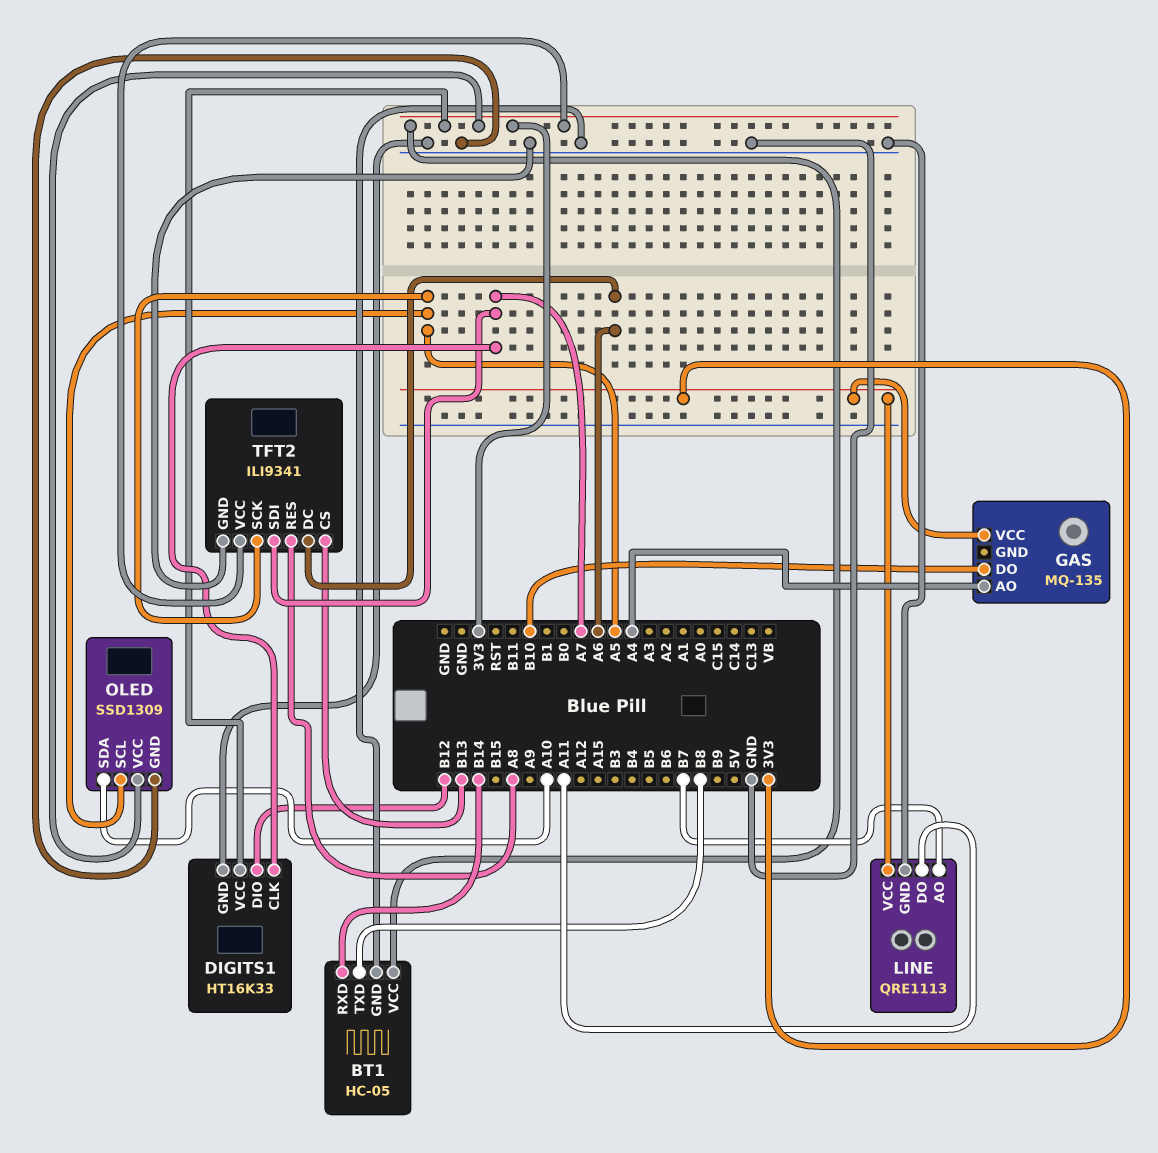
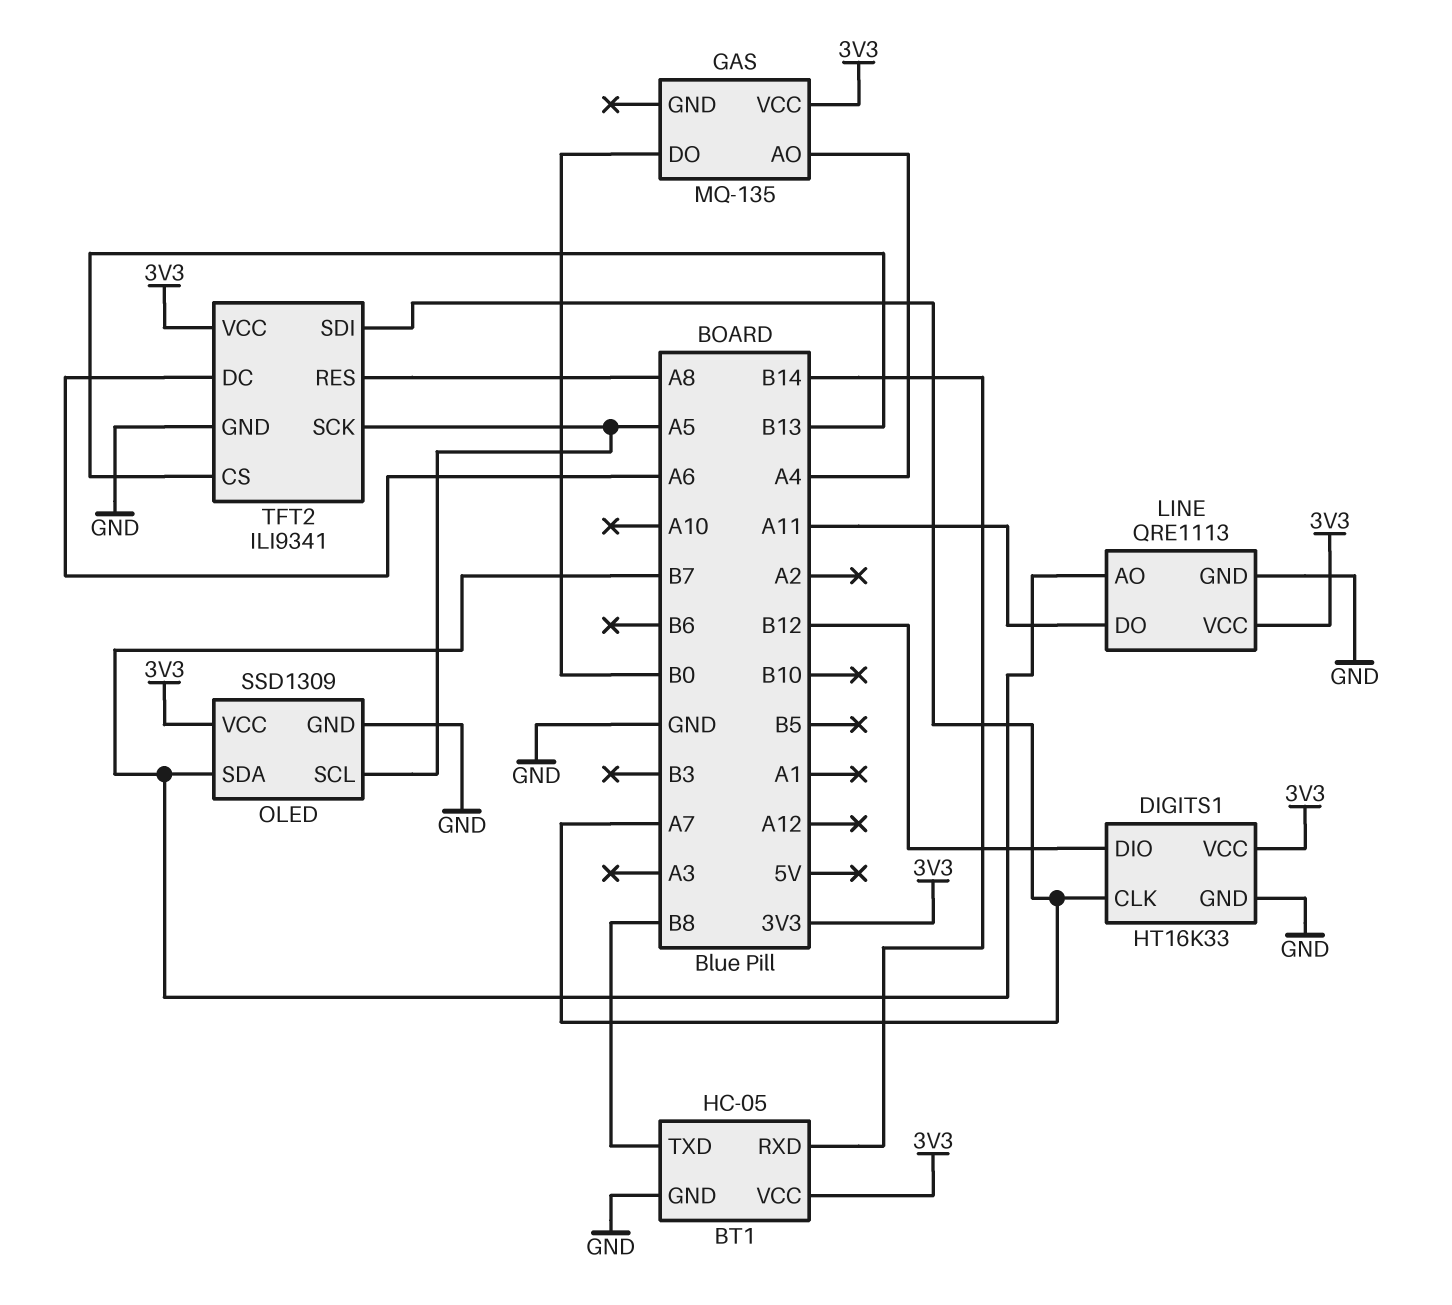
GAS pin DO: B10 -> B0
OLED pin SDA: A10 -> B7

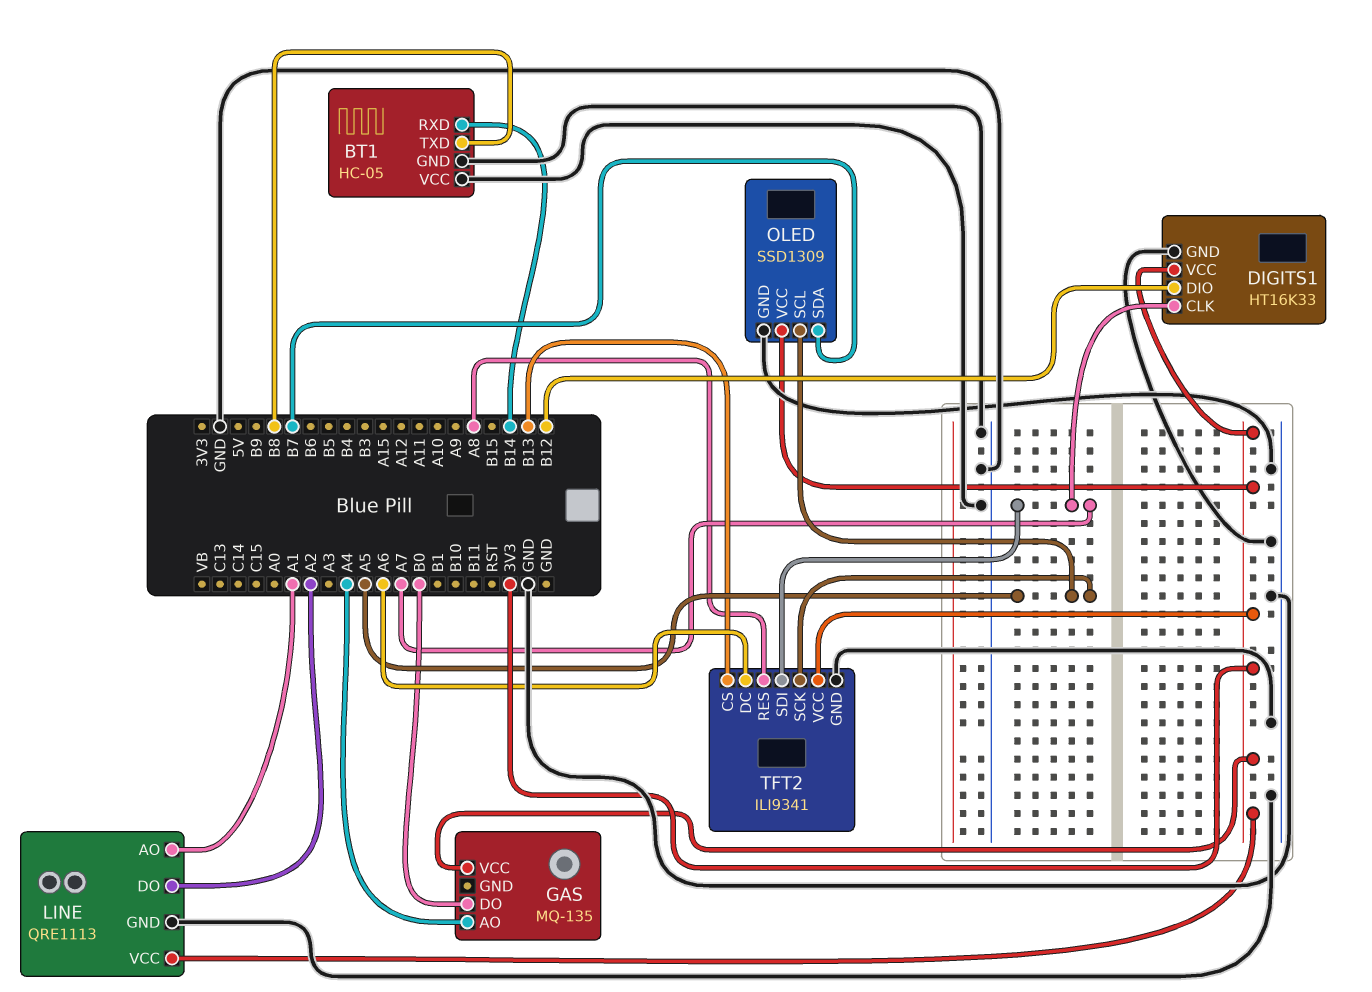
BT1 pin VCC: 3V3 -> GND
LINE pin AO: B7 -> A1
LINE pin DO: A11 -> A2

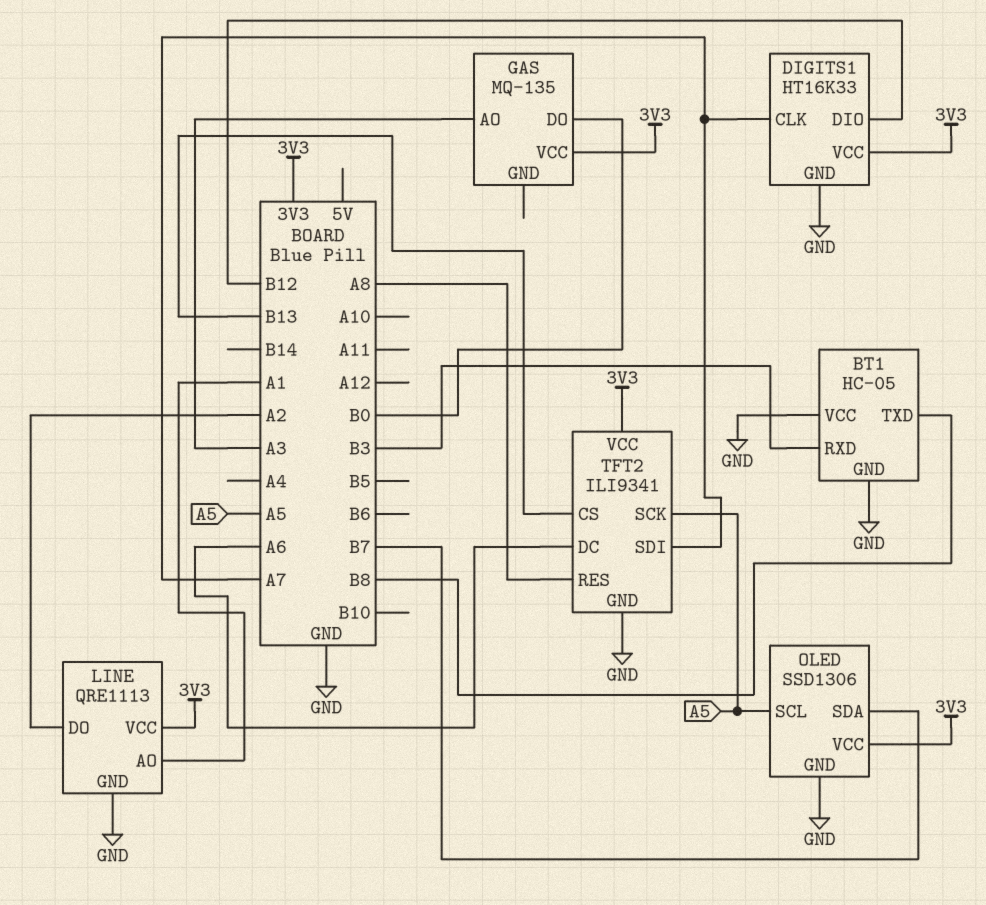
BT1 pin RXD: B14 -> B3
GAS pin AO: A4 -> A3
OLED: SSD1309 -> SSD1306

